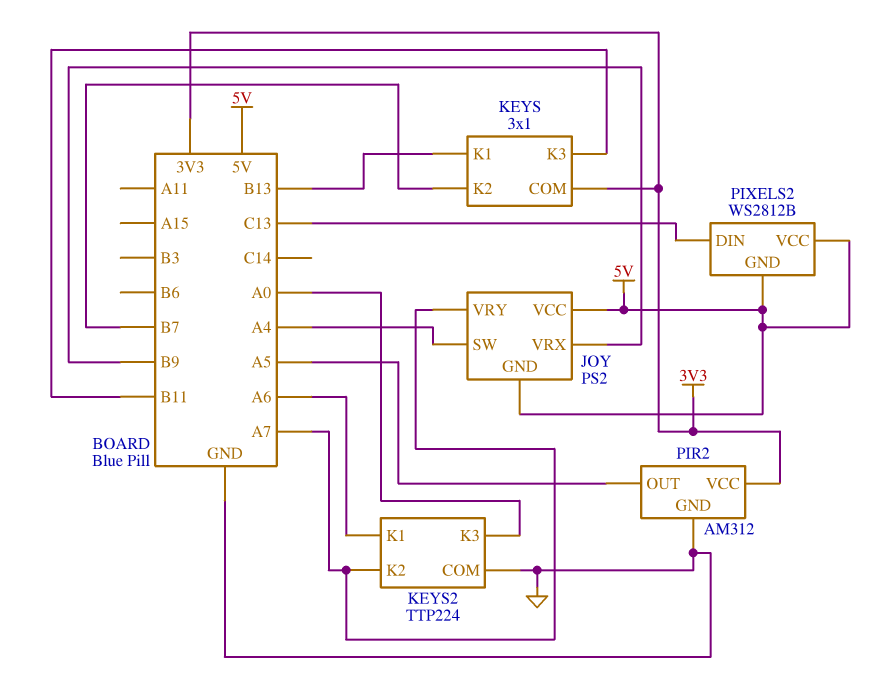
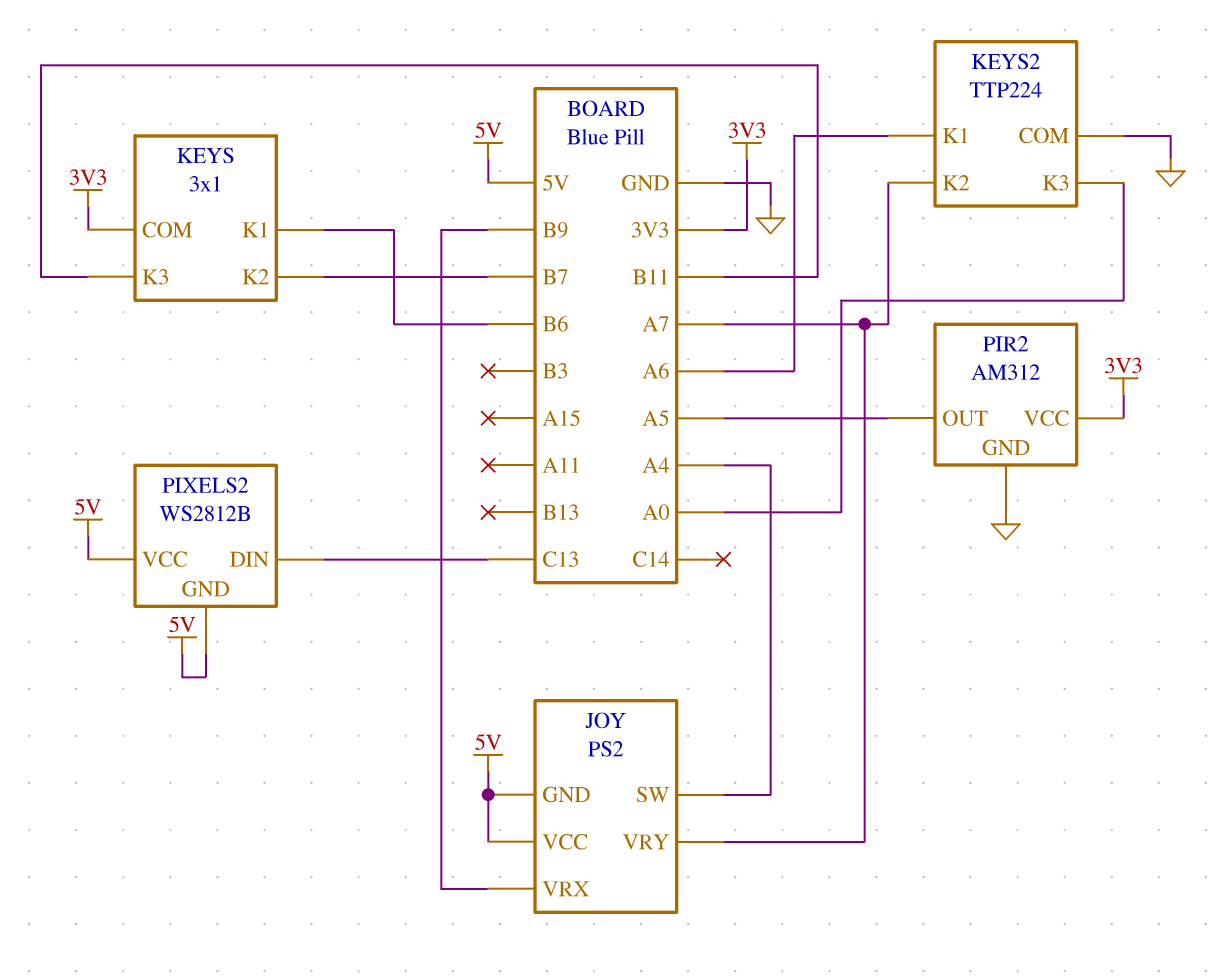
KEYS pin K1: B13 -> B6

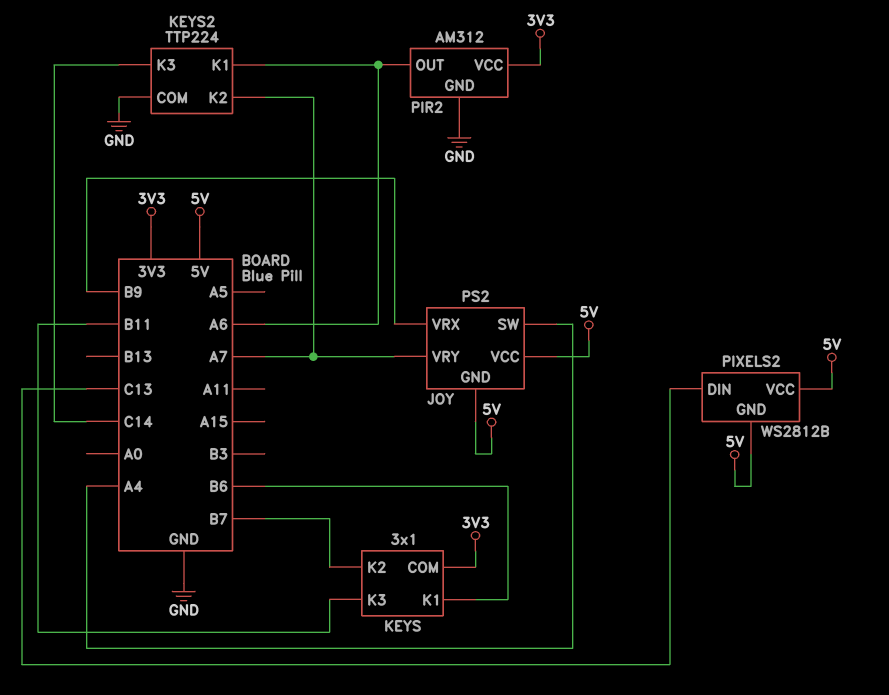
KEYS2 pin K3: A0 -> C14
PIR2 pin OUT: A5 -> A6

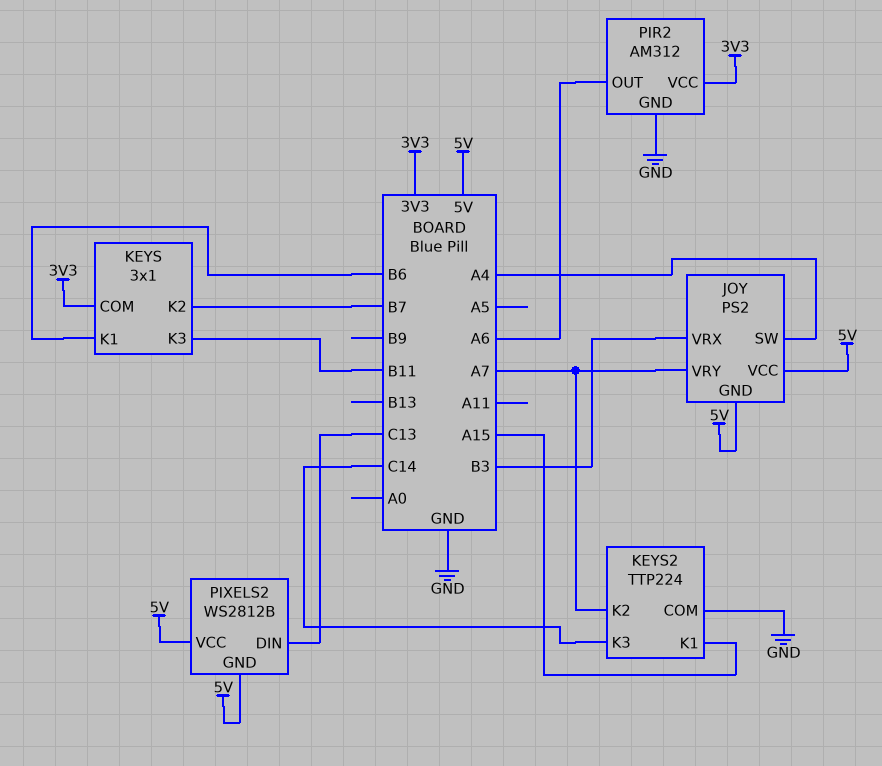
JOY pin VRX: B9 -> B3
KEYS2 pin K1: A6 -> A15

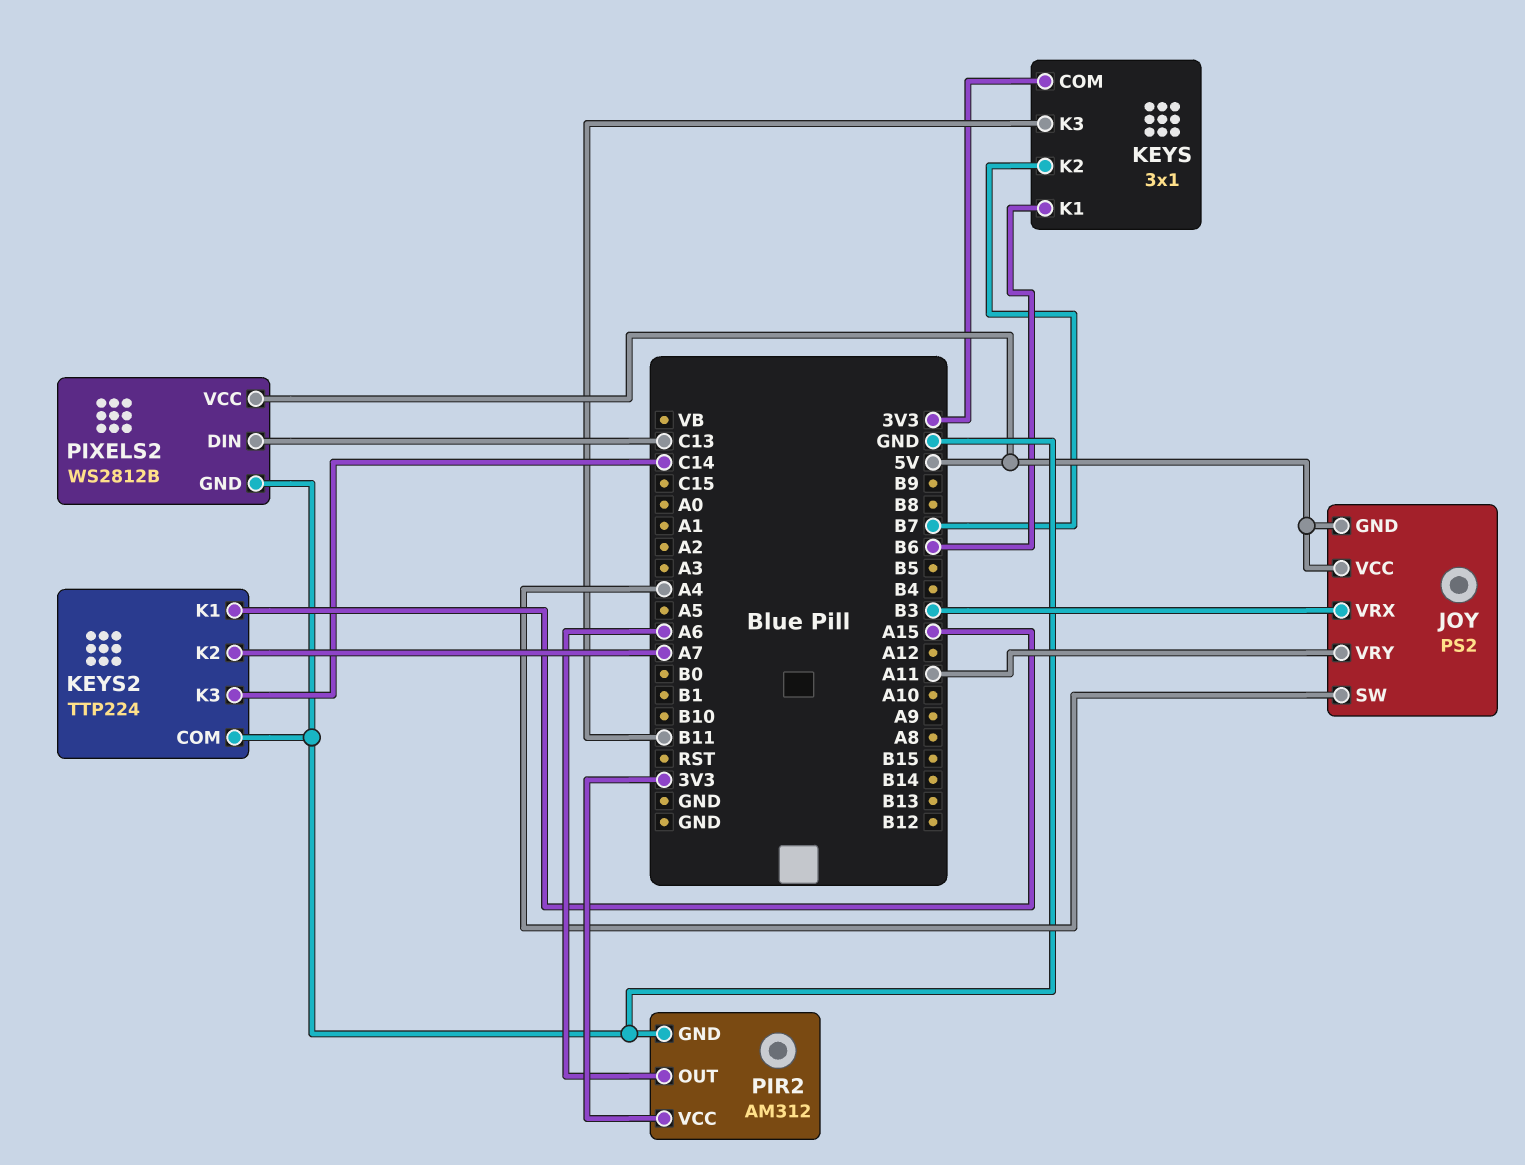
JOY pin VRY: A7 -> A11
PIXELS2 pin GND: 5V -> GND

